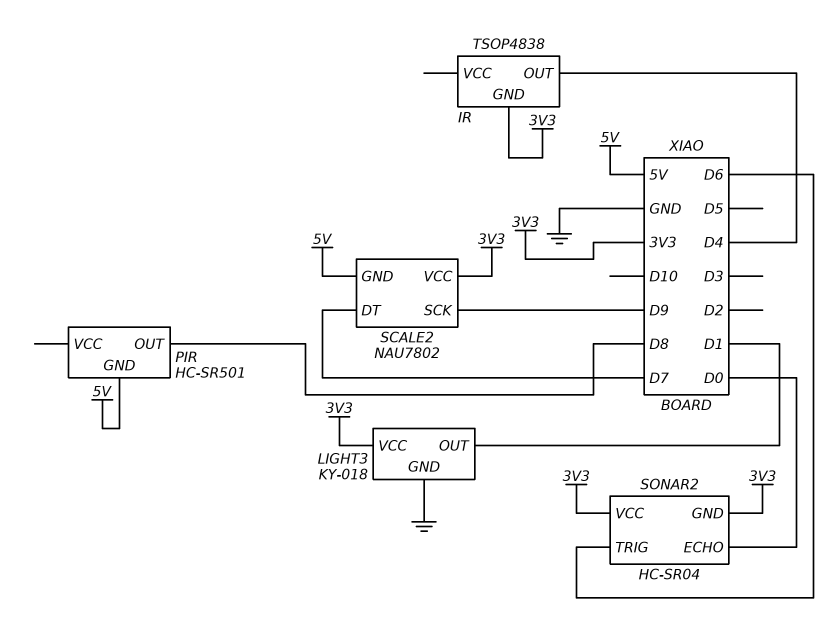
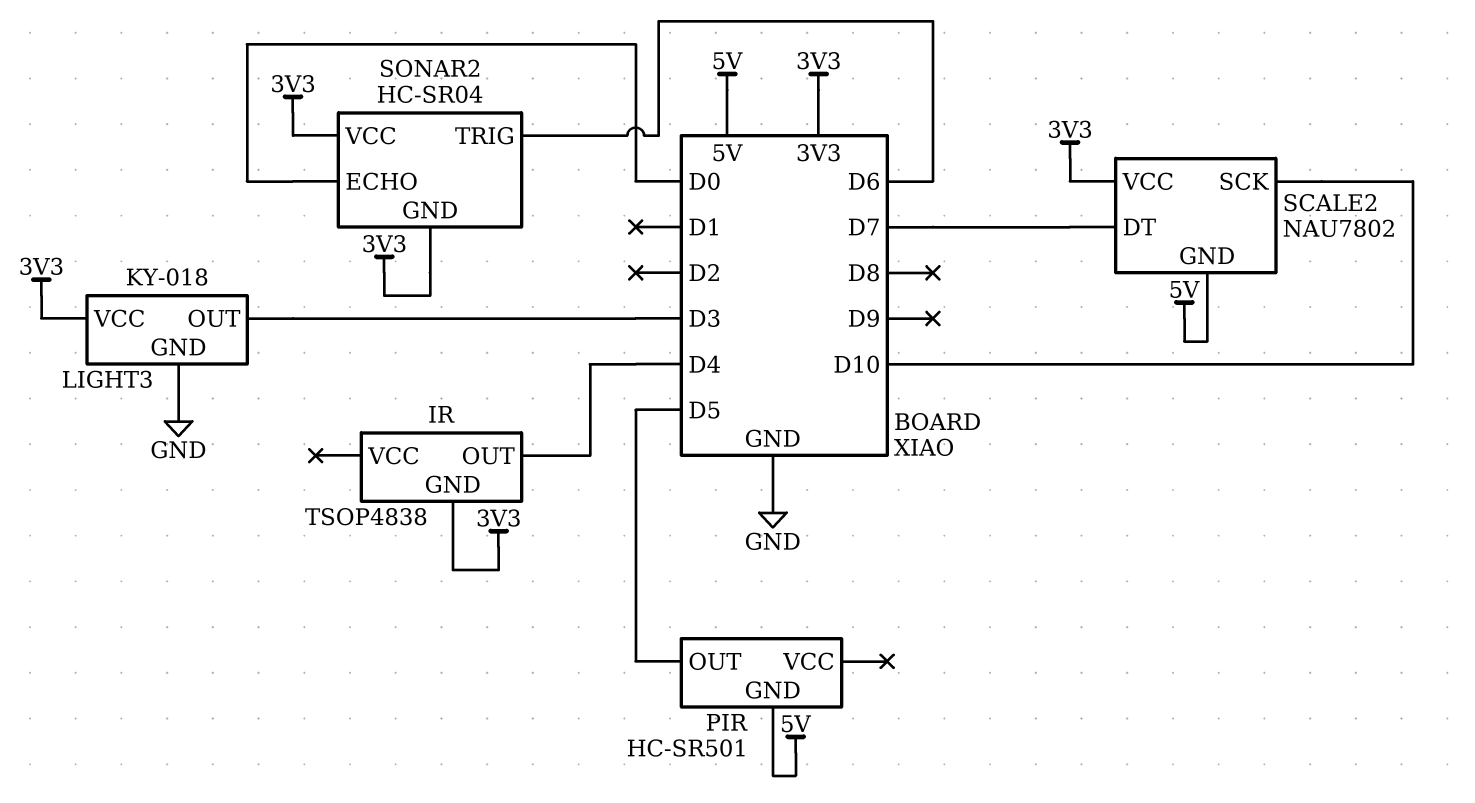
LIGHT3 pin OUT: D1 -> D3
PIR pin OUT: D8 -> D5
SCALE2 pin SCK: D9 -> D10

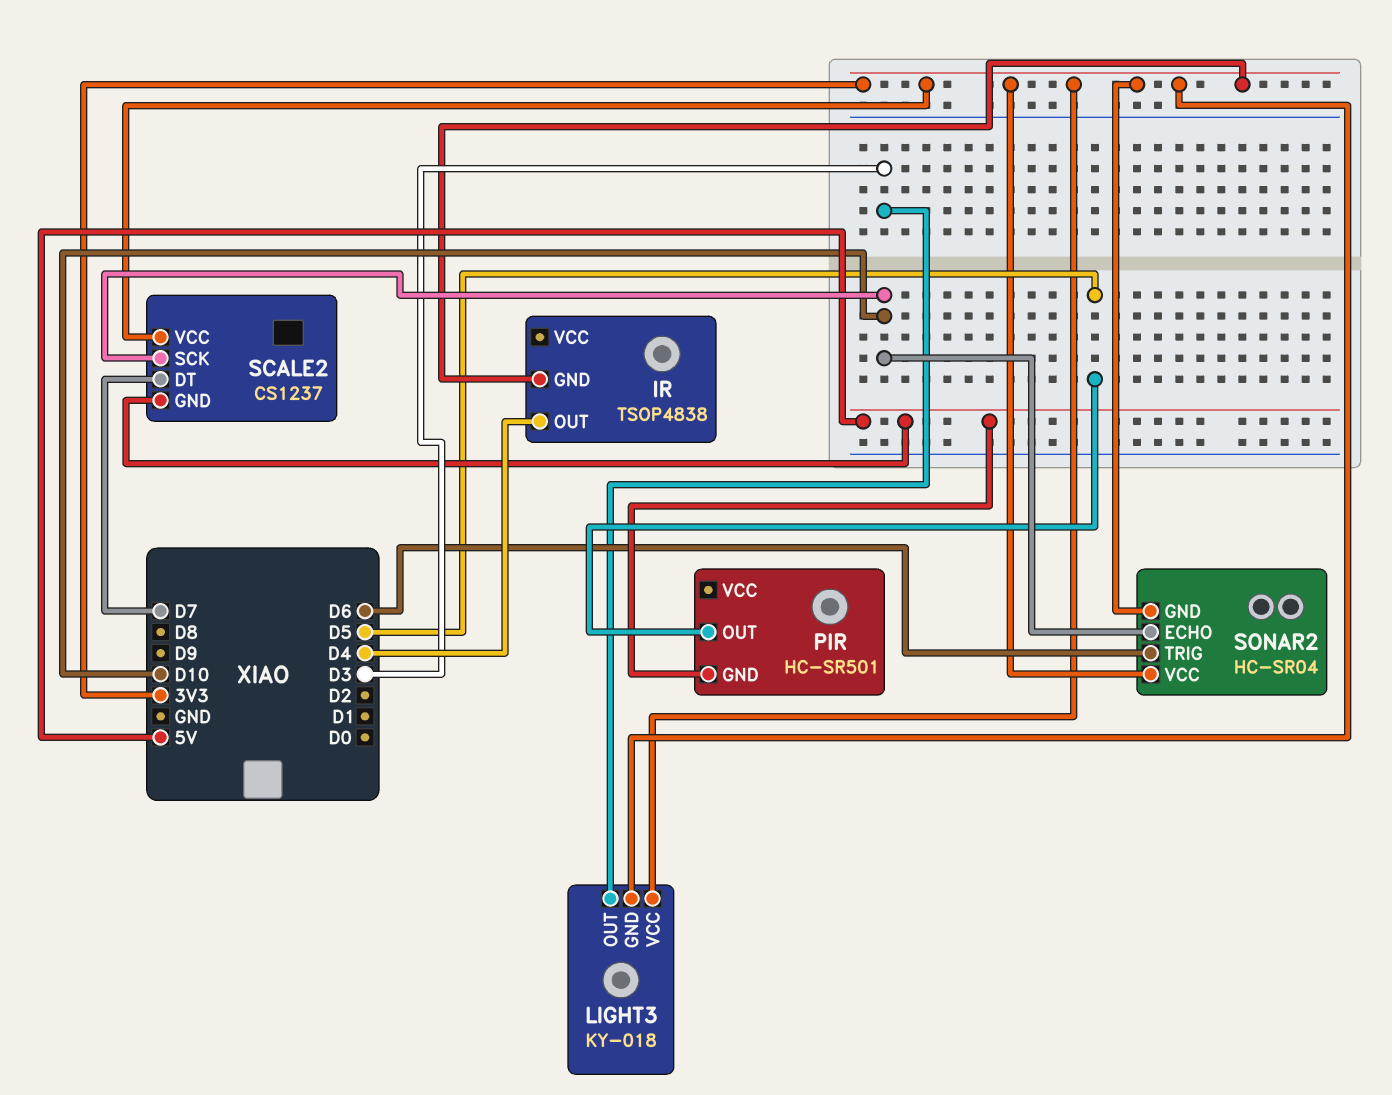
LIGHT3 pin GND: GND -> 3V3
SCALE2: NAU7802 -> CS1237
SONAR2 pin ECHO: D0 -> D10

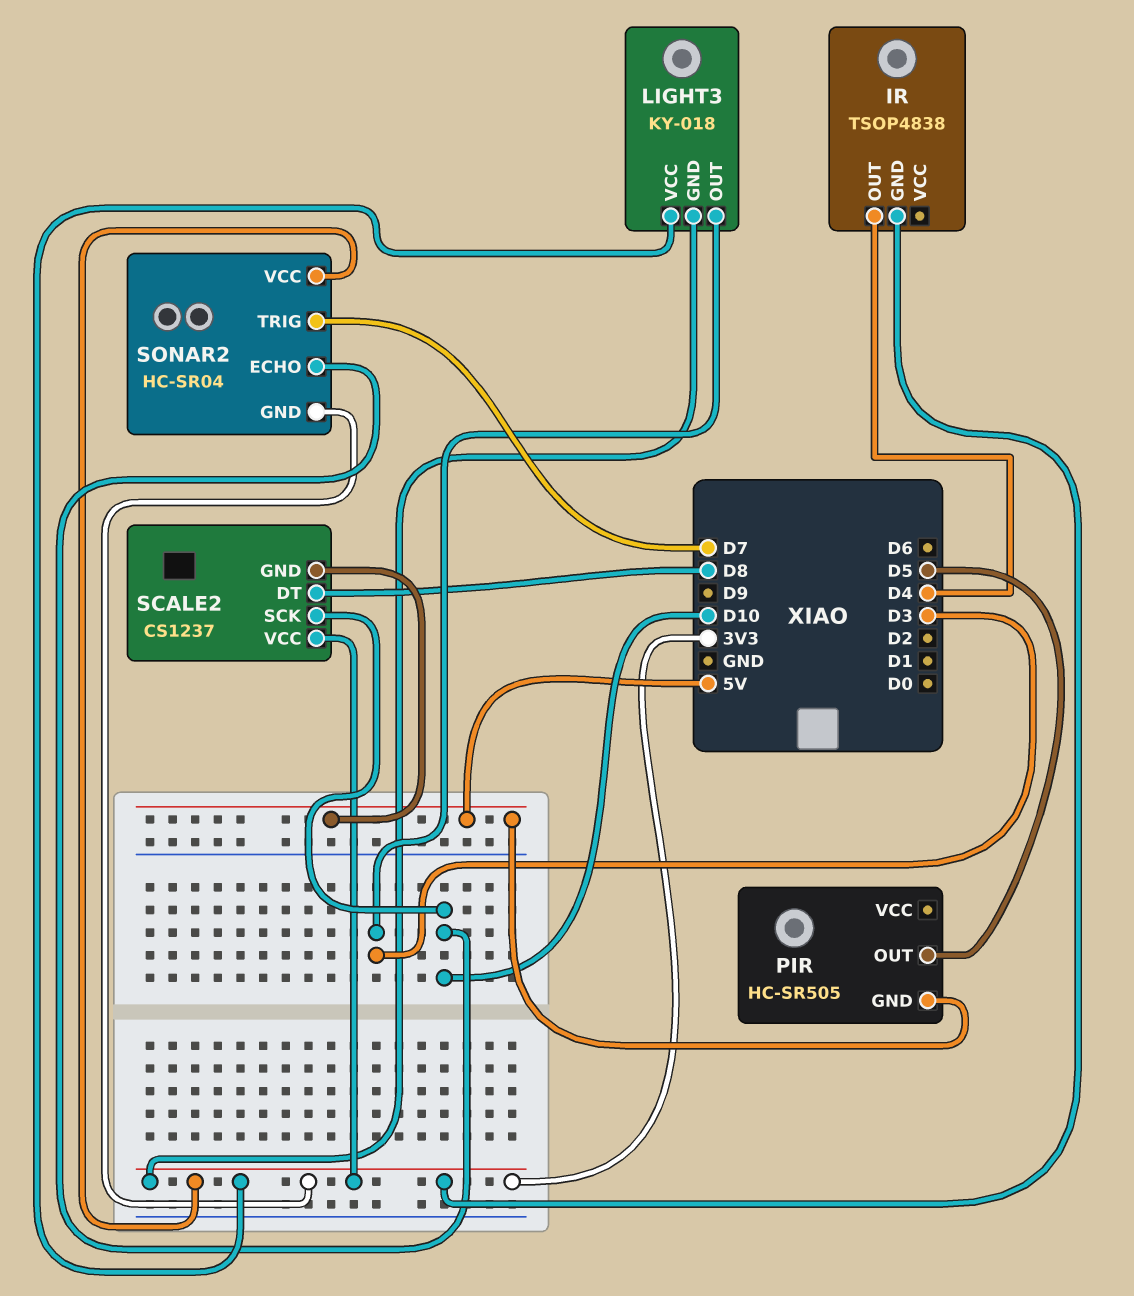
PIR: HC-SR501 -> HC-SR505
SCALE2 pin DT: D7 -> D8
SONAR2 pin TRIG: D6 -> D7

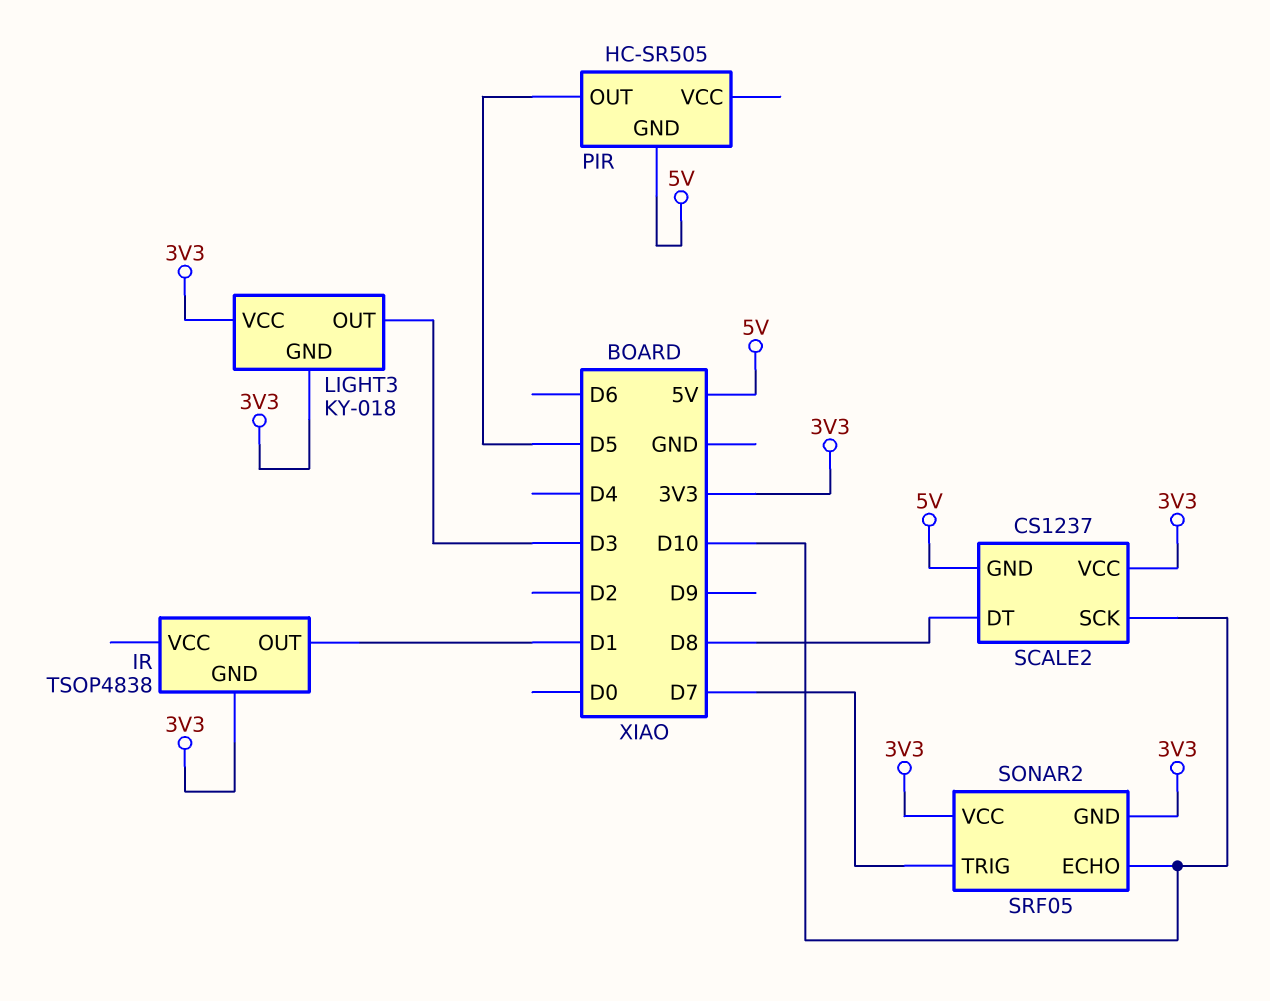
IR pin OUT: D4 -> D1
SONAR2: HC-SR04 -> SRF05

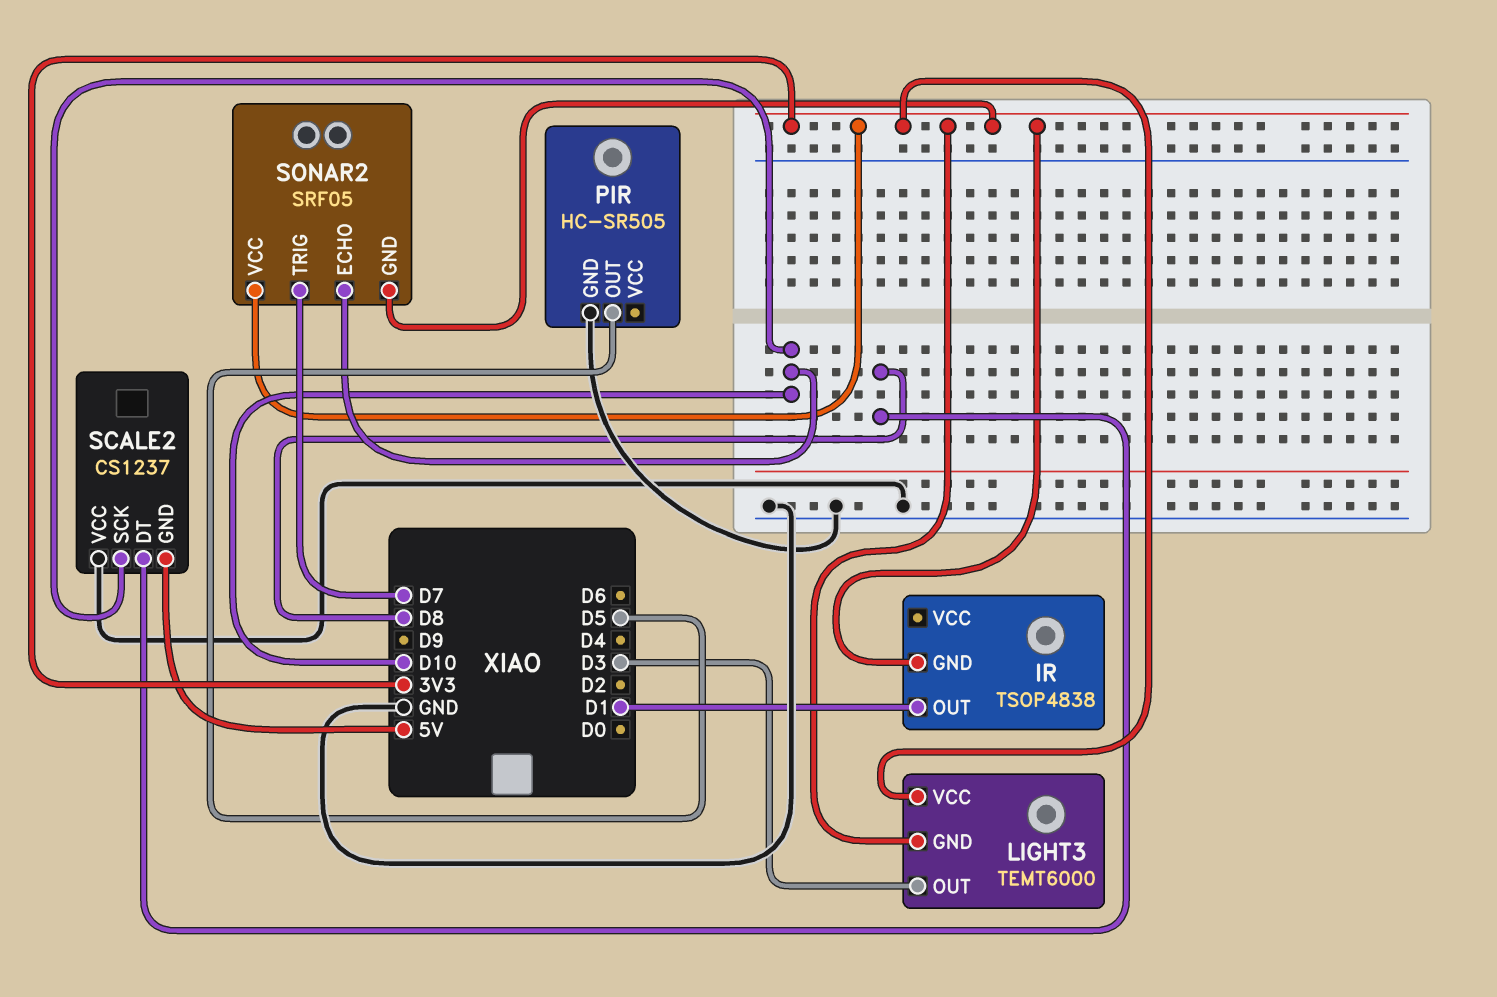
LIGHT3: KY-018 -> TEMT6000
PIR pin GND: 5V -> GND
SCALE2 pin VCC: 3V3 -> GND

